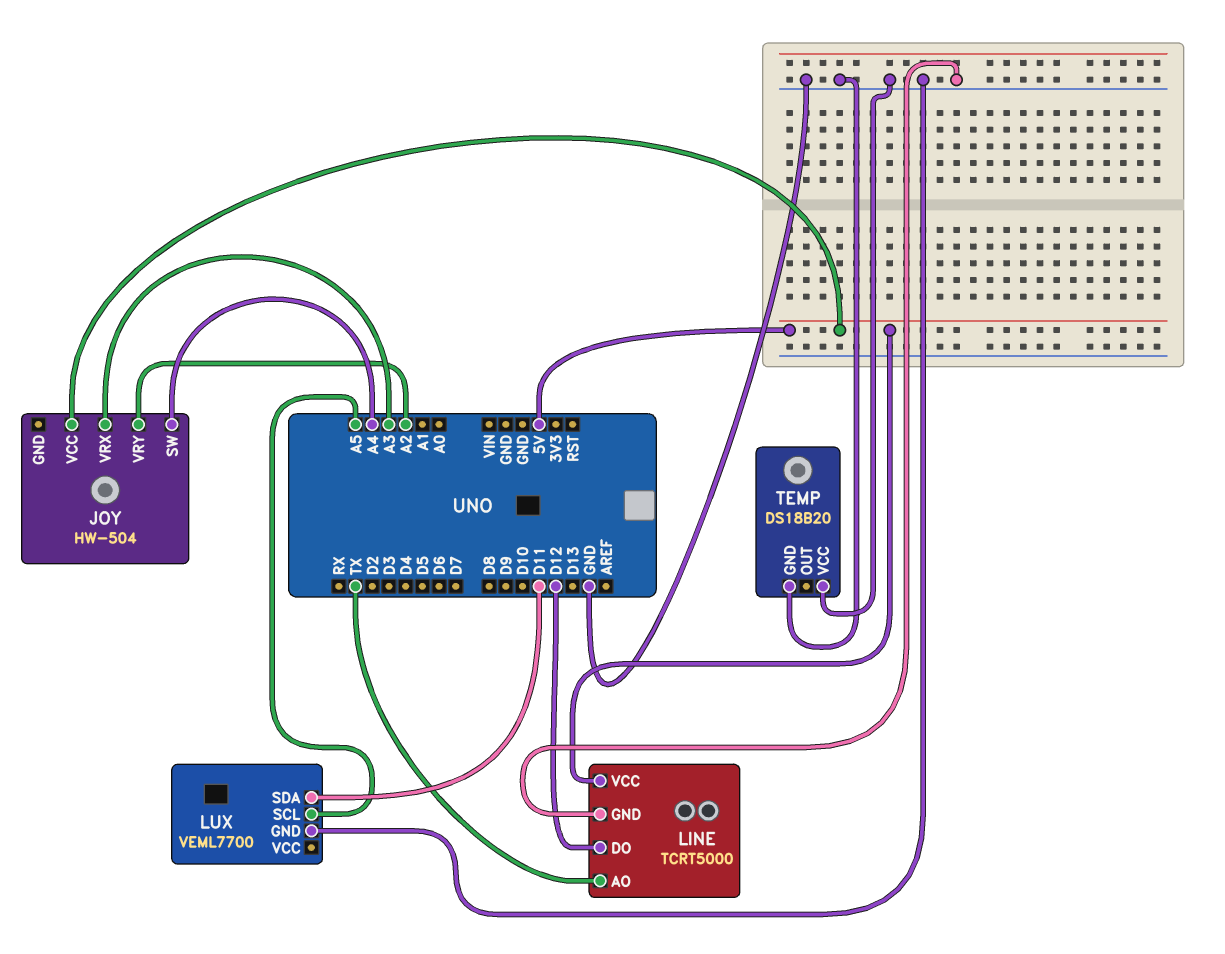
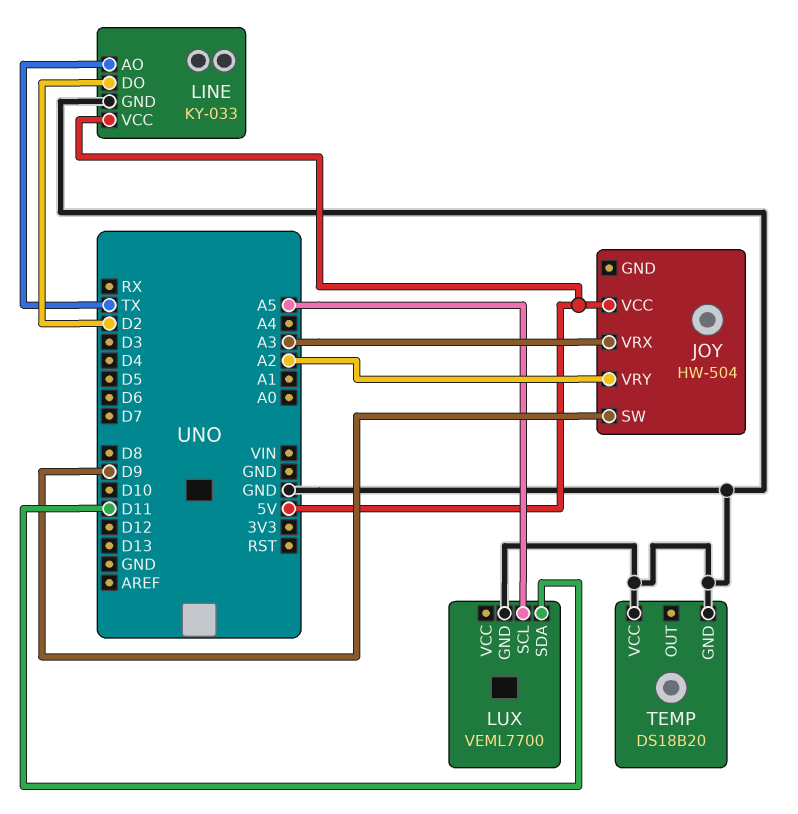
JOY pin SW: A4 -> D9
LINE: TCRT5000 -> KY-033
LINE pin DO: D12 -> D2

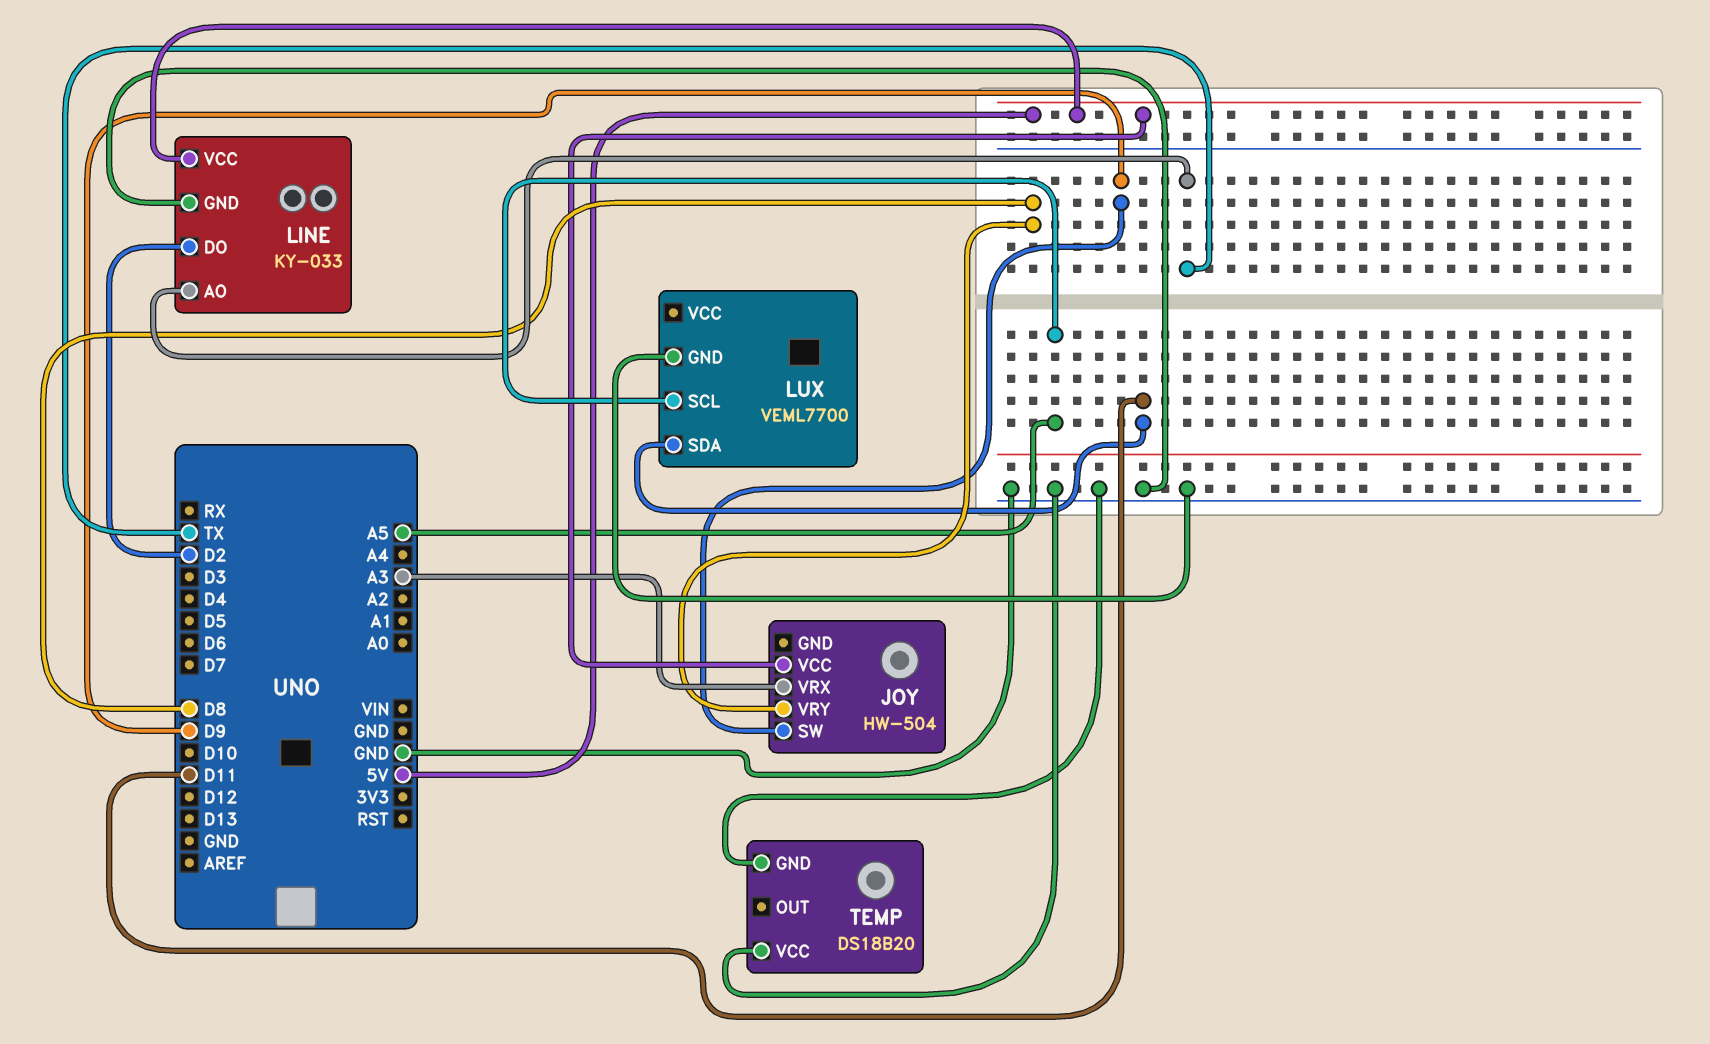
JOY pin VRY: A2 -> D8

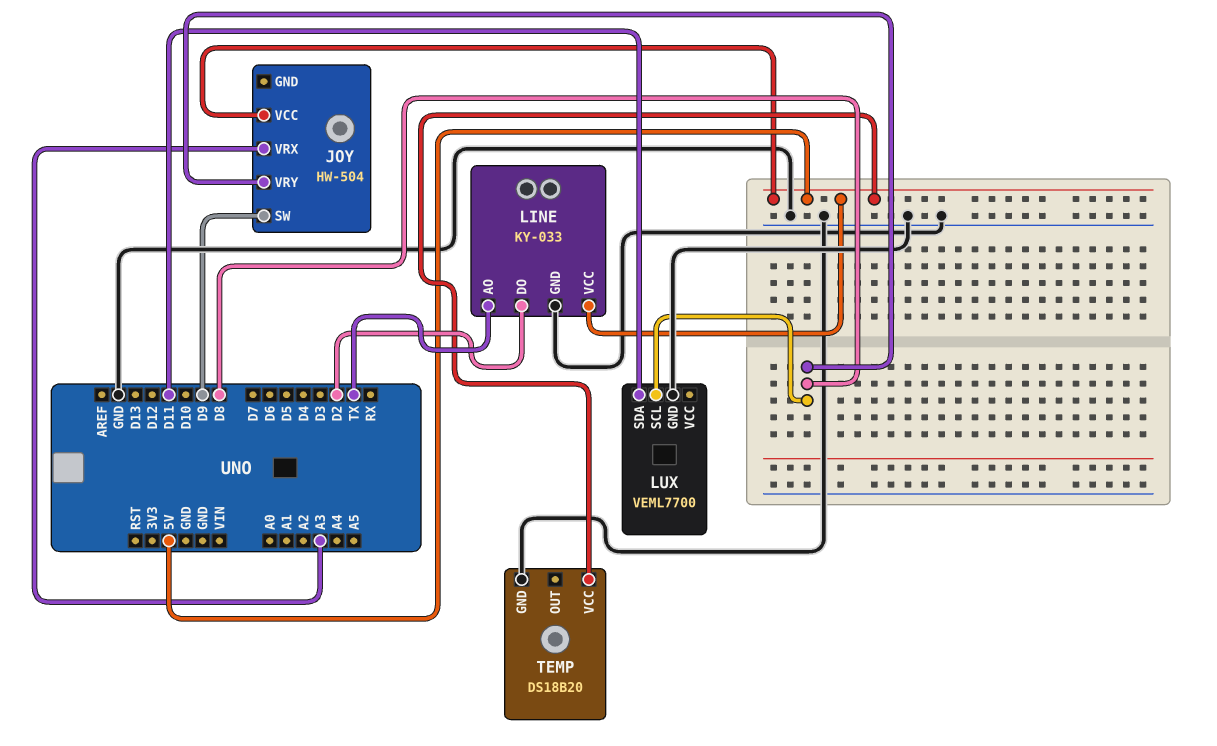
LUX pin SCL: A5 -> D8
TEMP pin VCC: GND -> 5V

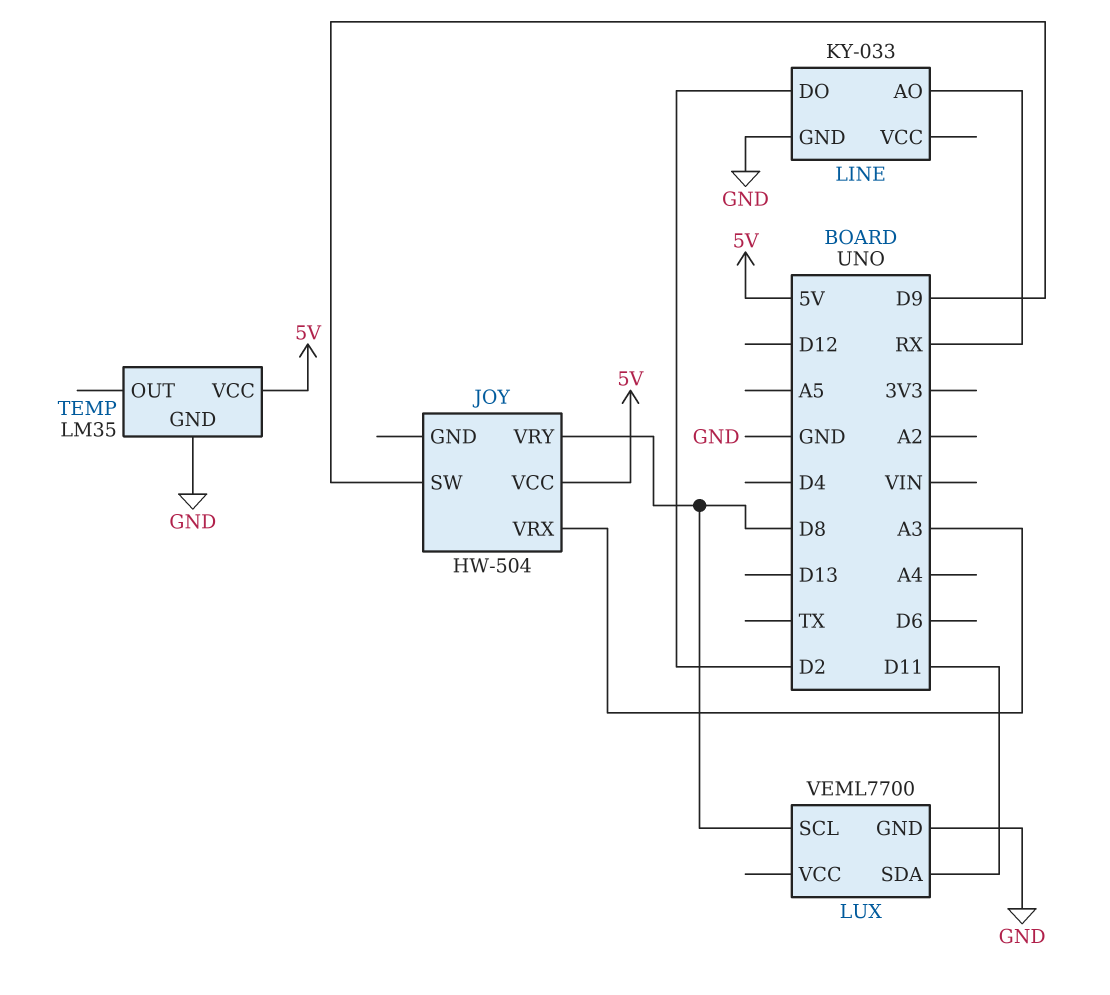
LINE pin AO: TX -> RX
LINE pin VCC: 5V -> none
TEMP: DS18B20 -> LM35

